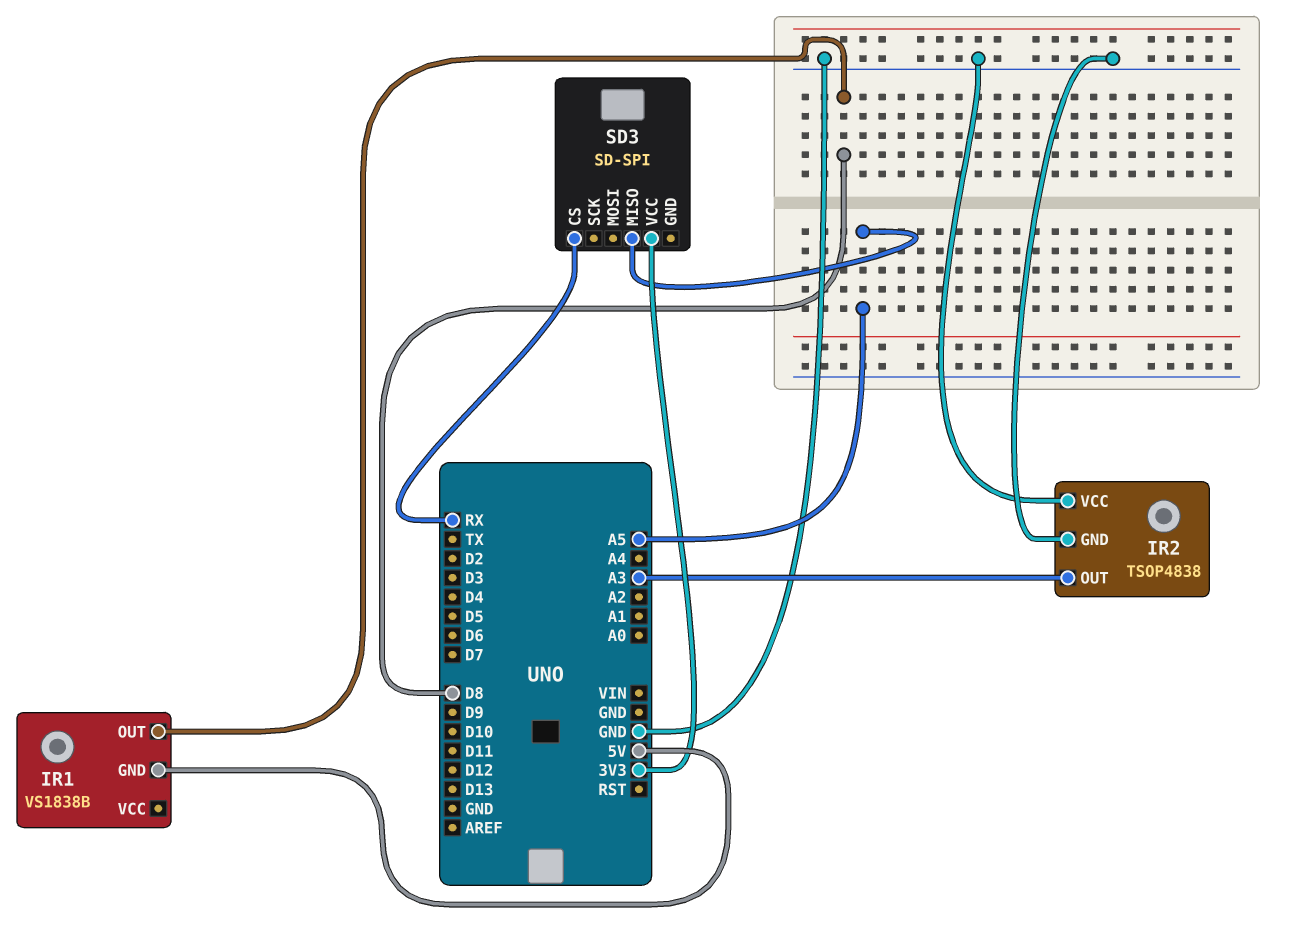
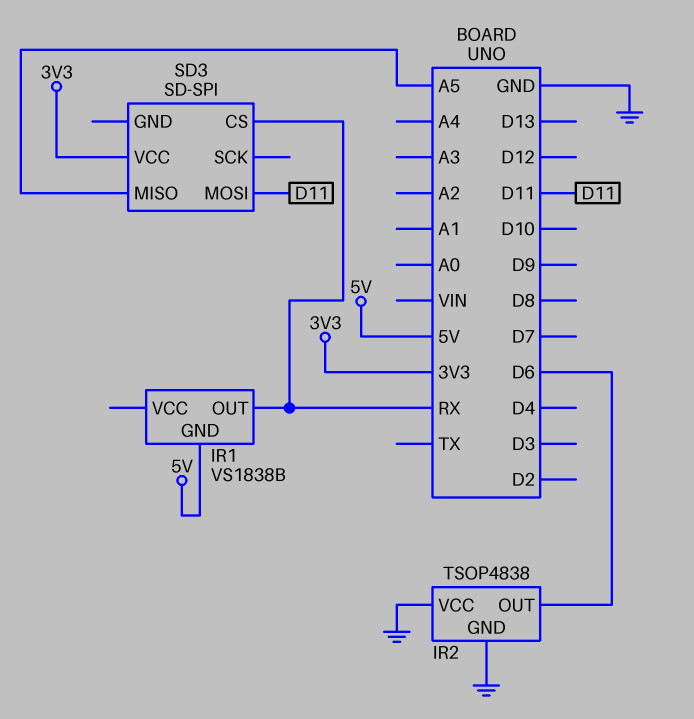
IR1 pin OUT: D8 -> RX
IR2 pin OUT: A3 -> D6
SD3 pin MOSI: none -> D11

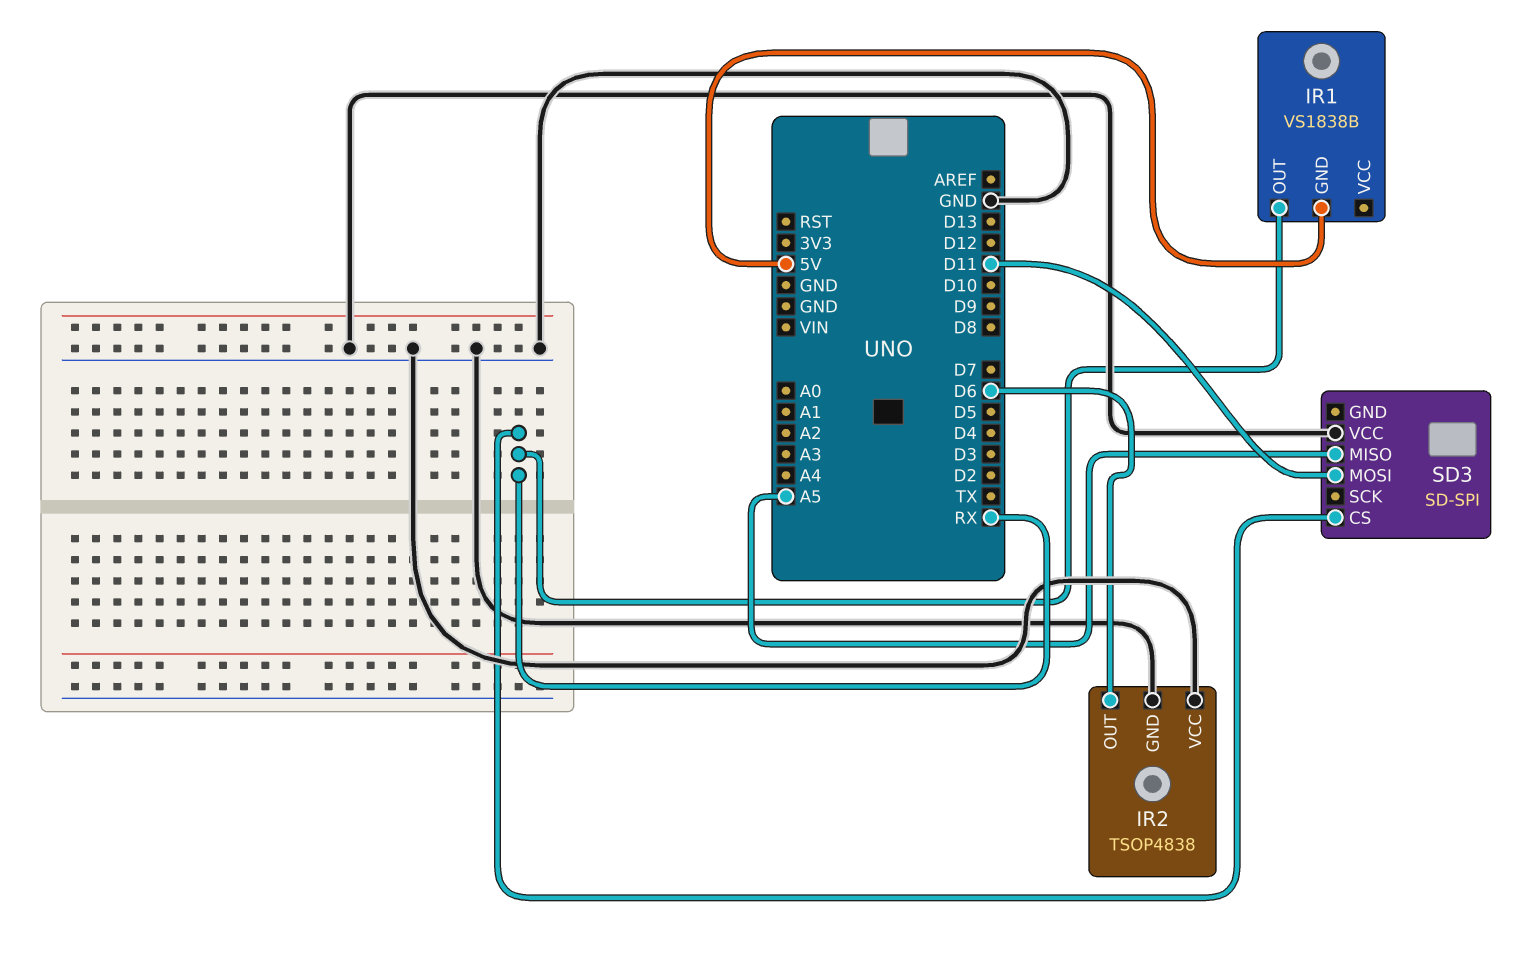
SD3 pin VCC: 3V3 -> GND

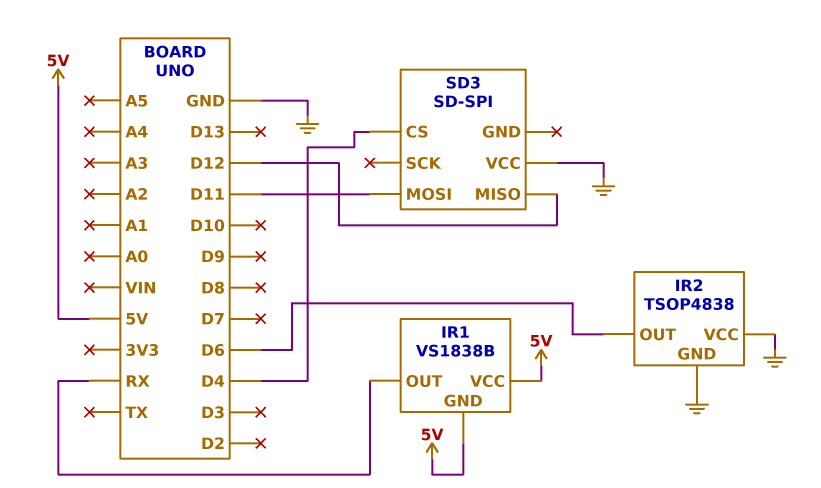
IR1 pin VCC: none -> 5V
SD3 pin CS: RX -> D4
SD3 pin MISO: A5 -> D12

